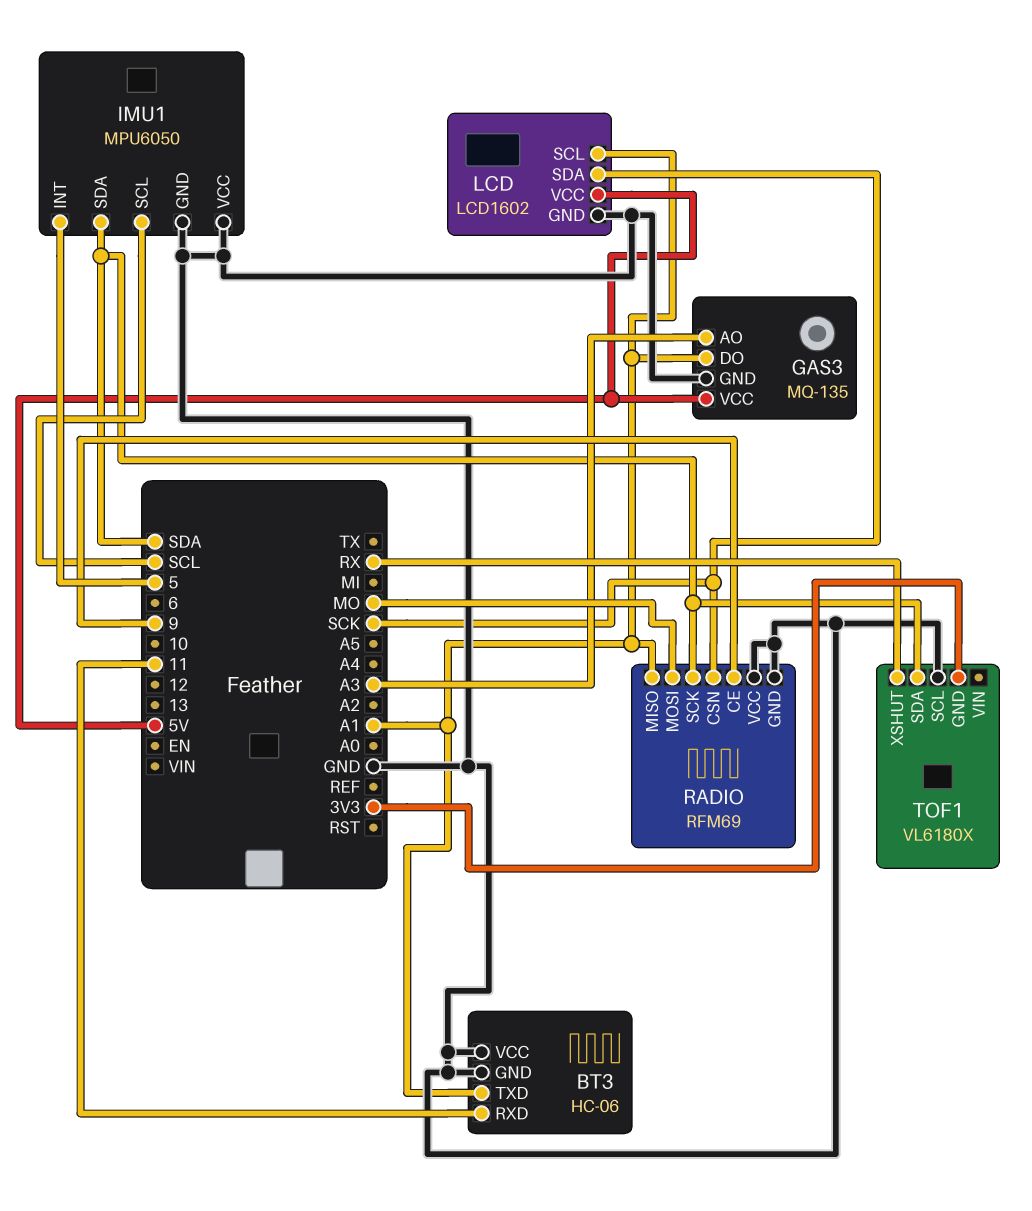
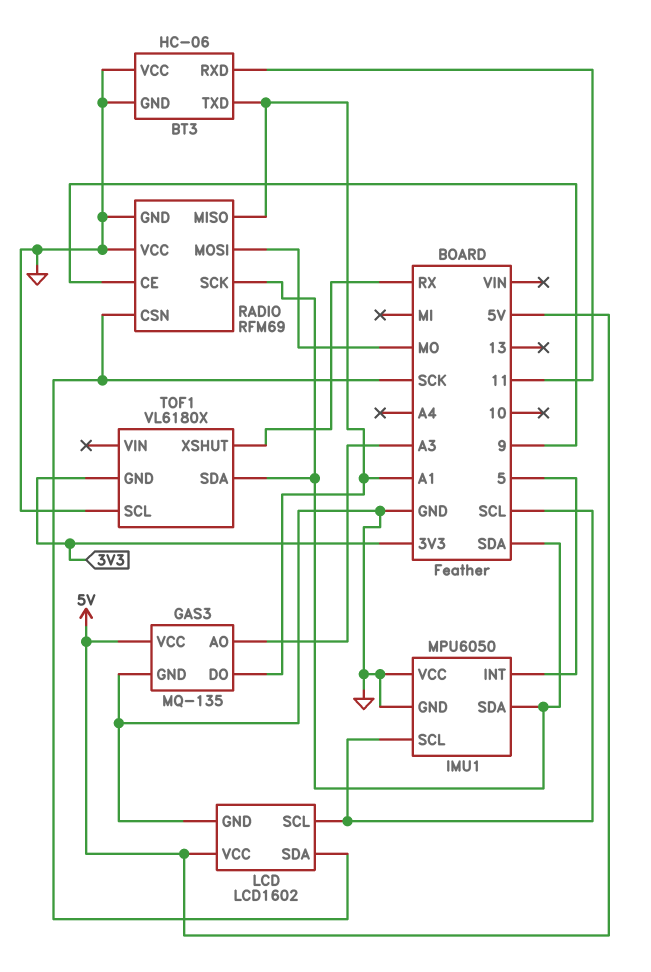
LCD pin SCL: A1 -> SCL

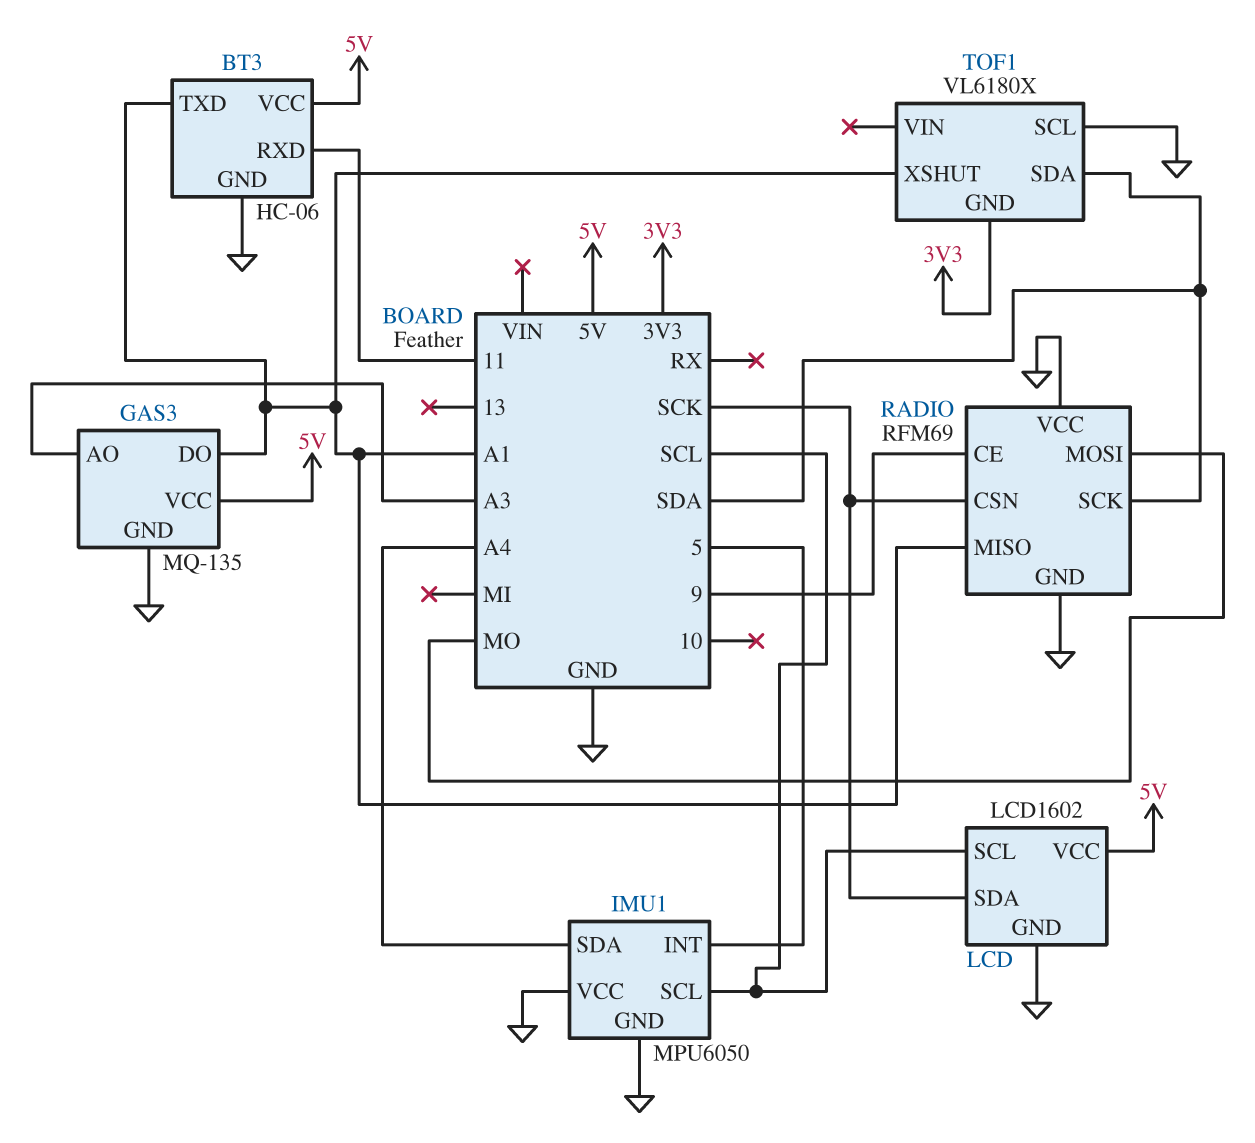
BT3 pin VCC: GND -> 5V
IMU1 pin SDA: SDA -> A4
TOF1 pin XSHUT: RX -> A1

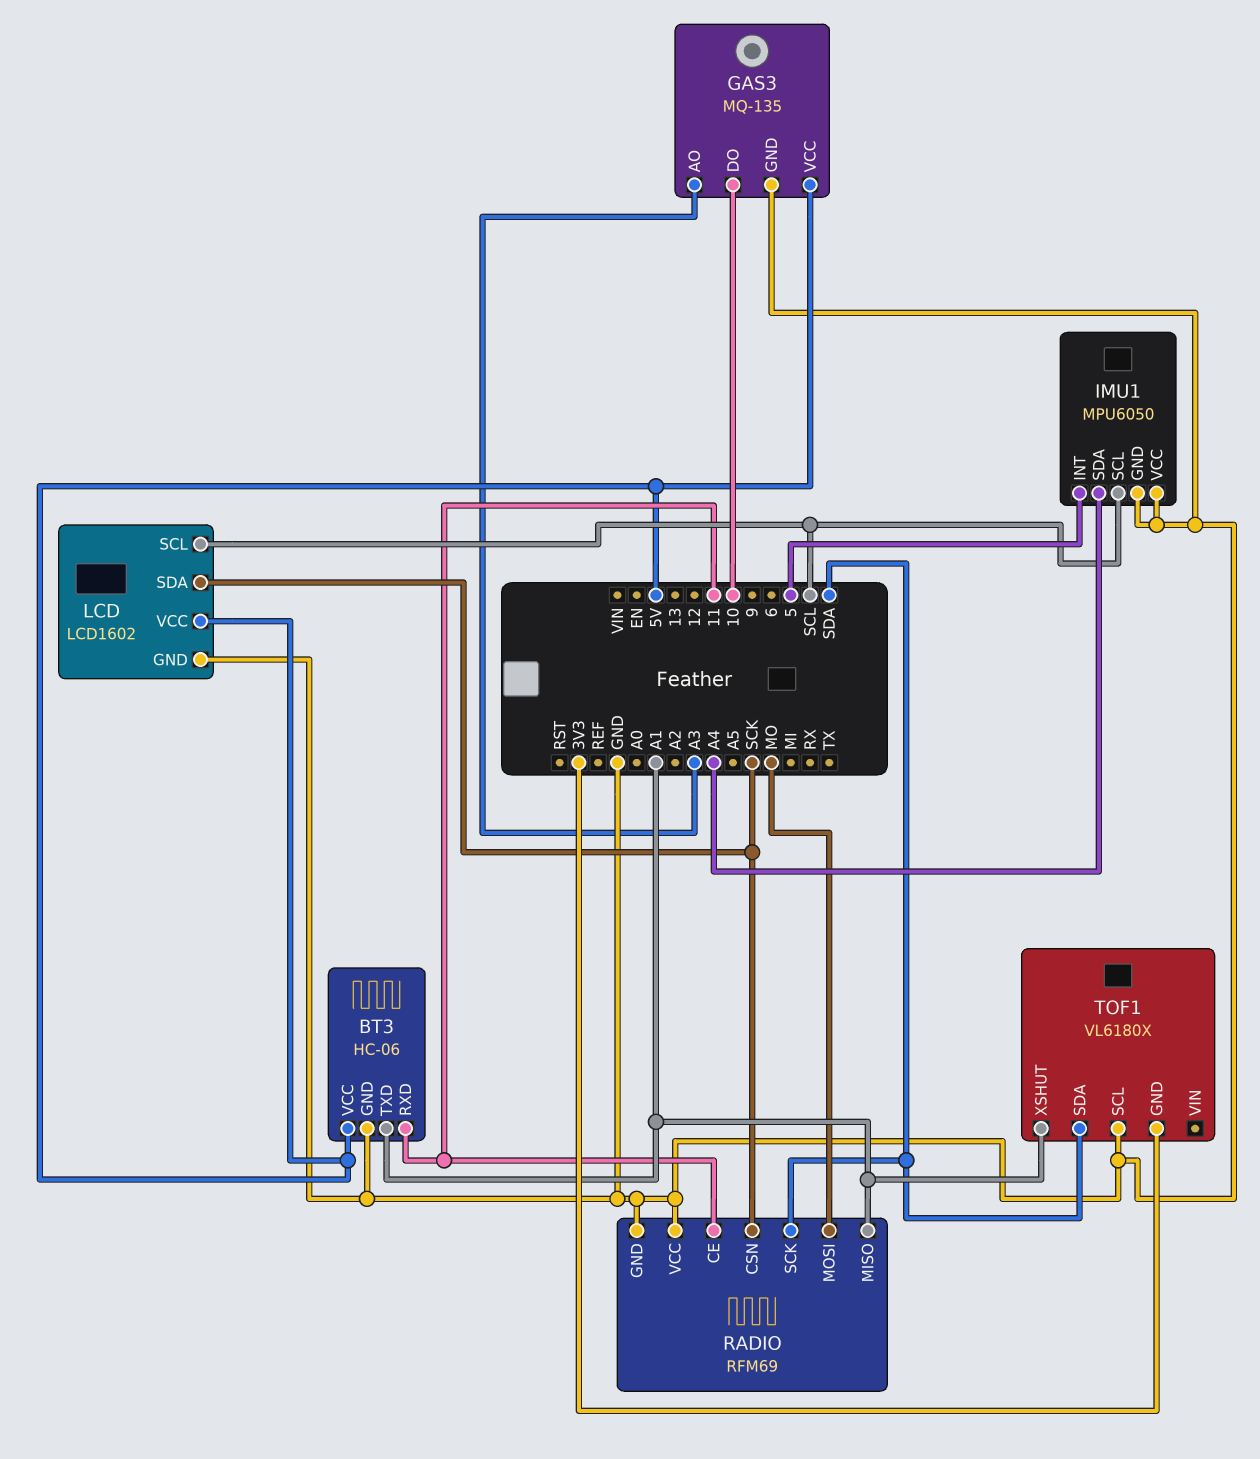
GAS3 pin DO: A1 -> 10
RADIO pin CE: 9 -> 11

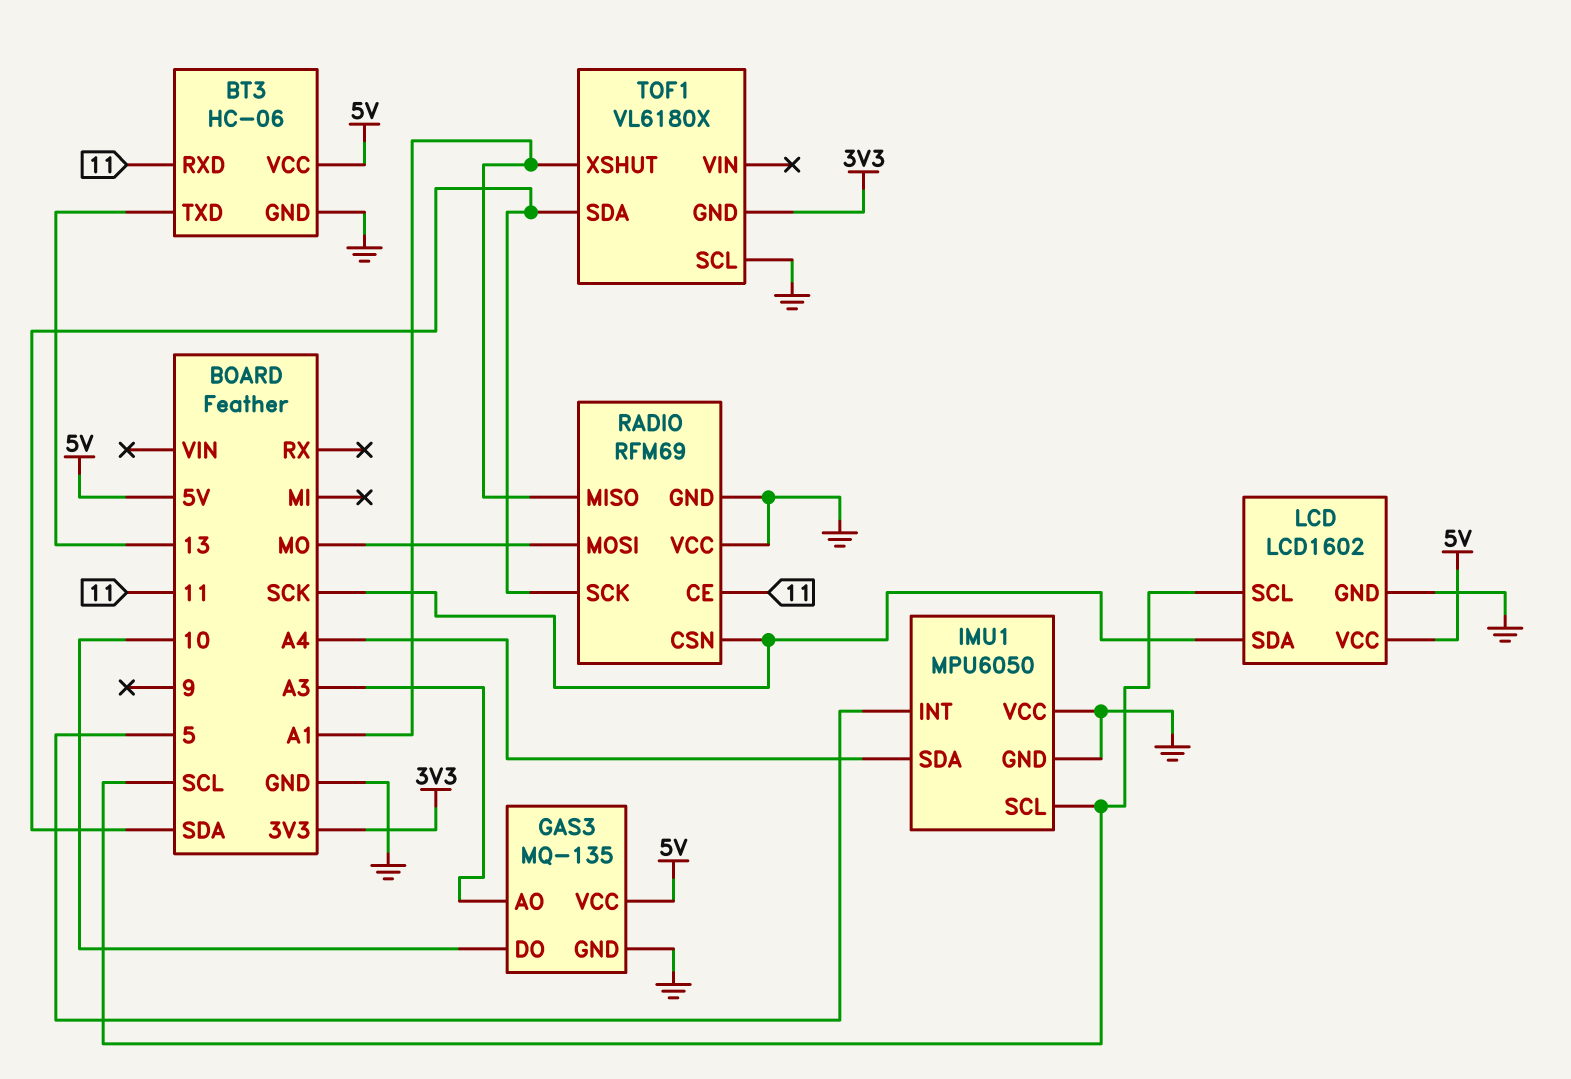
BT3 pin TXD: A1 -> 13

